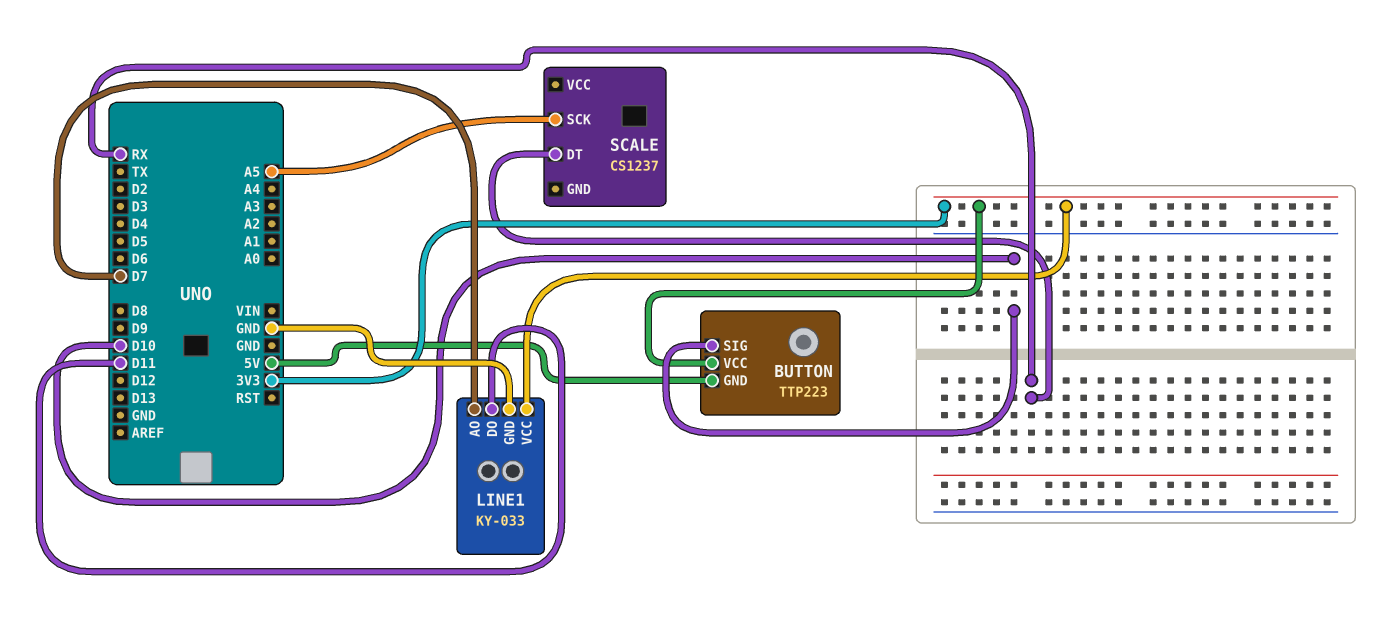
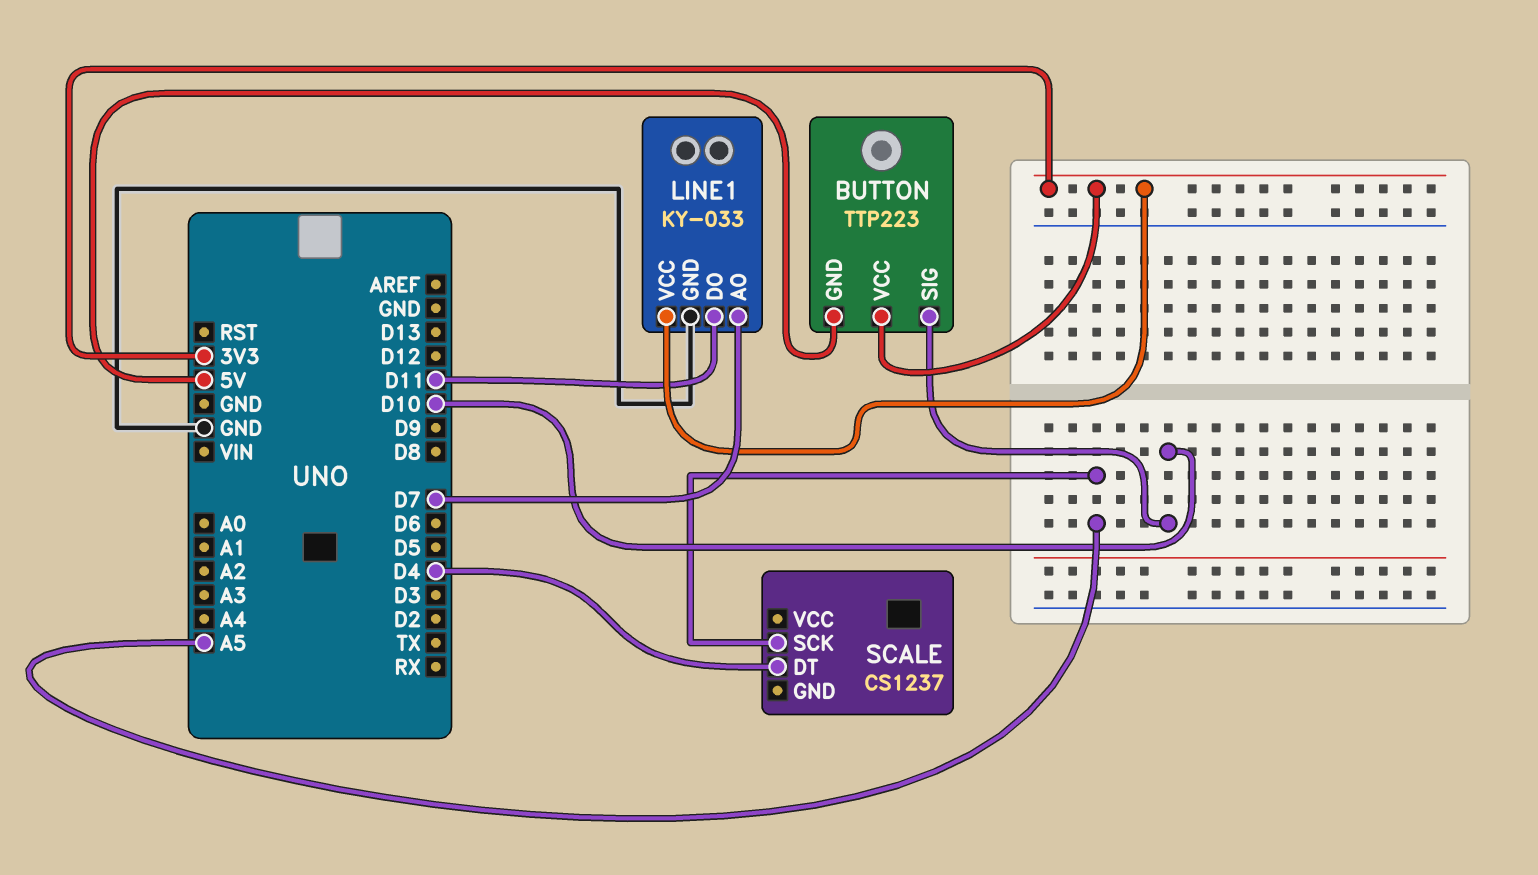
SCALE pin DT: RX -> D4

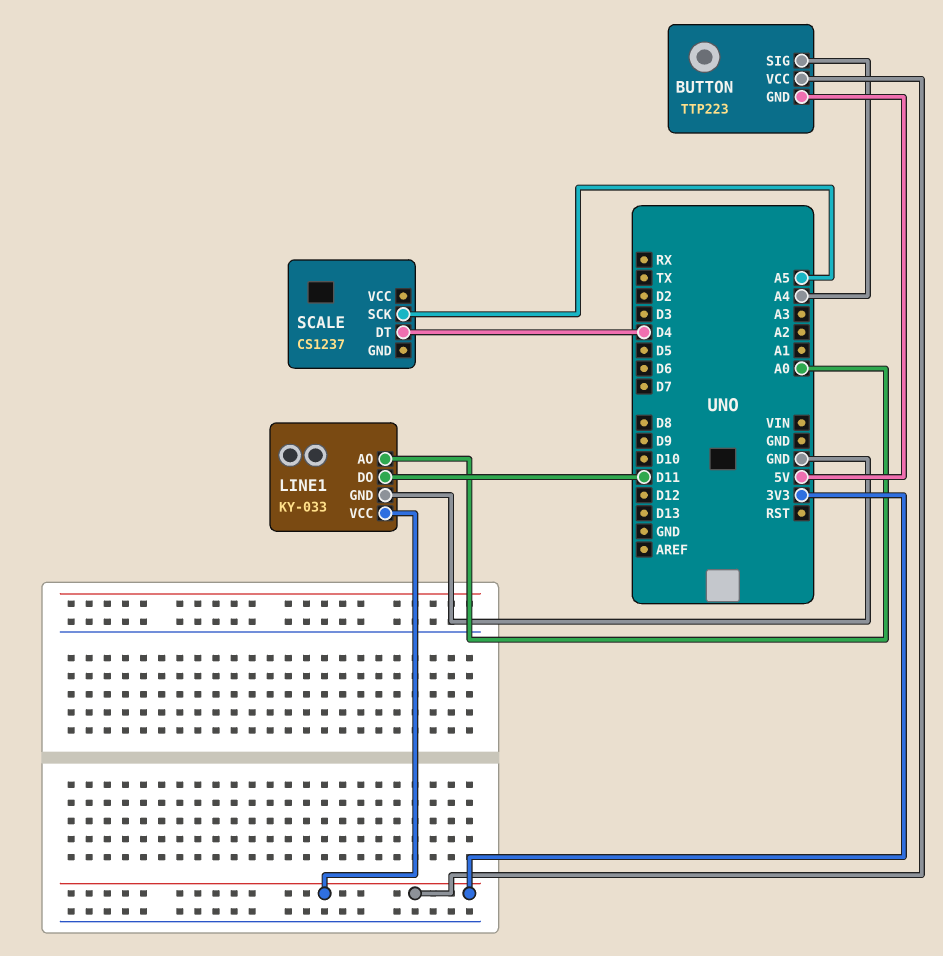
BUTTON pin SIG: D10 -> A4
LINE1 pin AO: D7 -> A0

